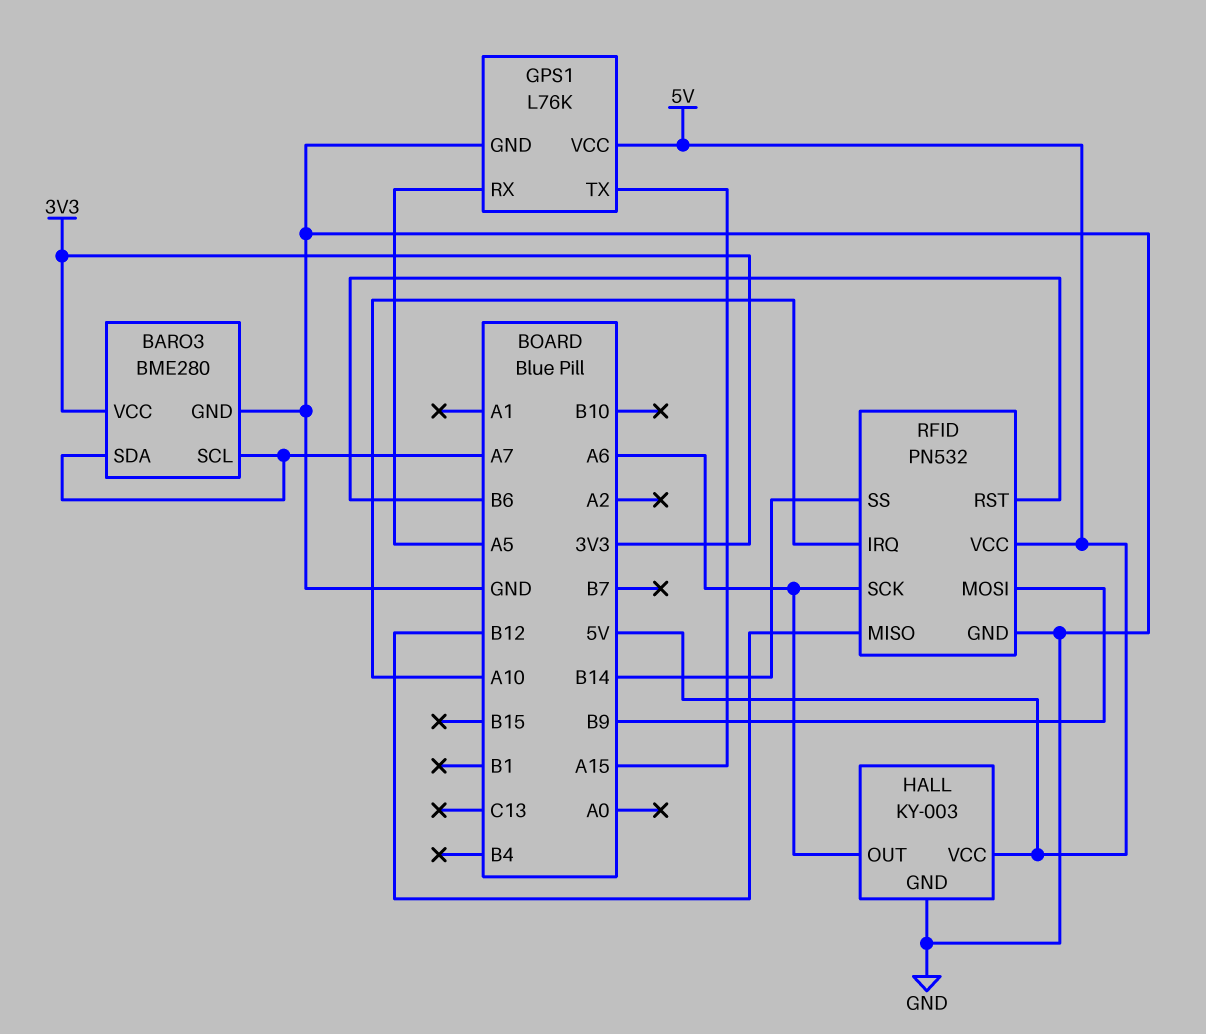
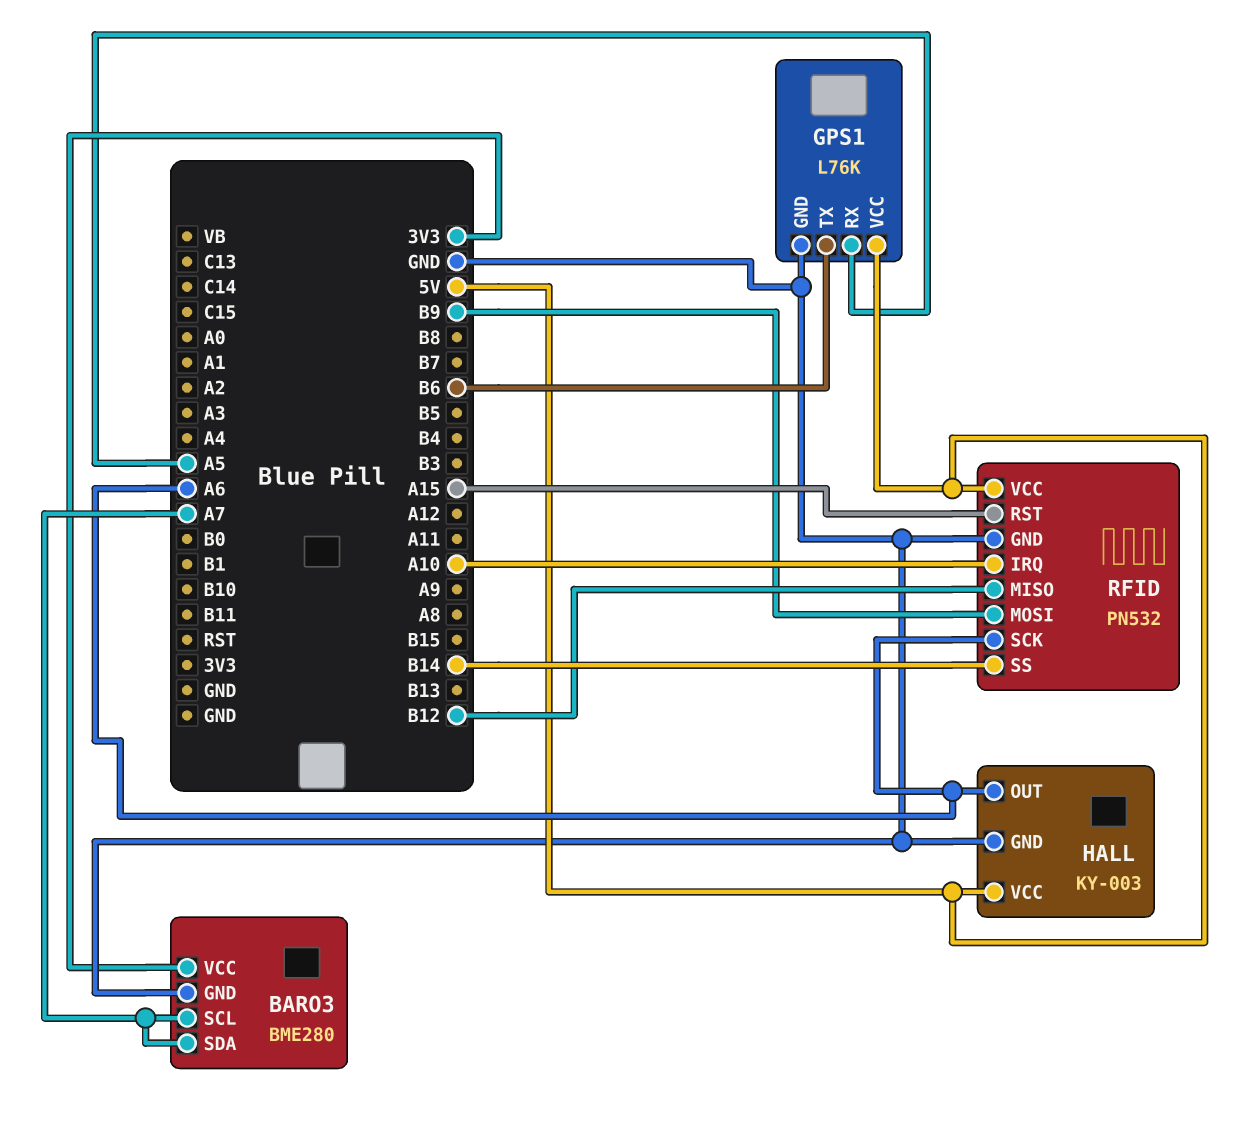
GPS1 pin TX: A15 -> B6
RFID pin RST: B6 -> A15

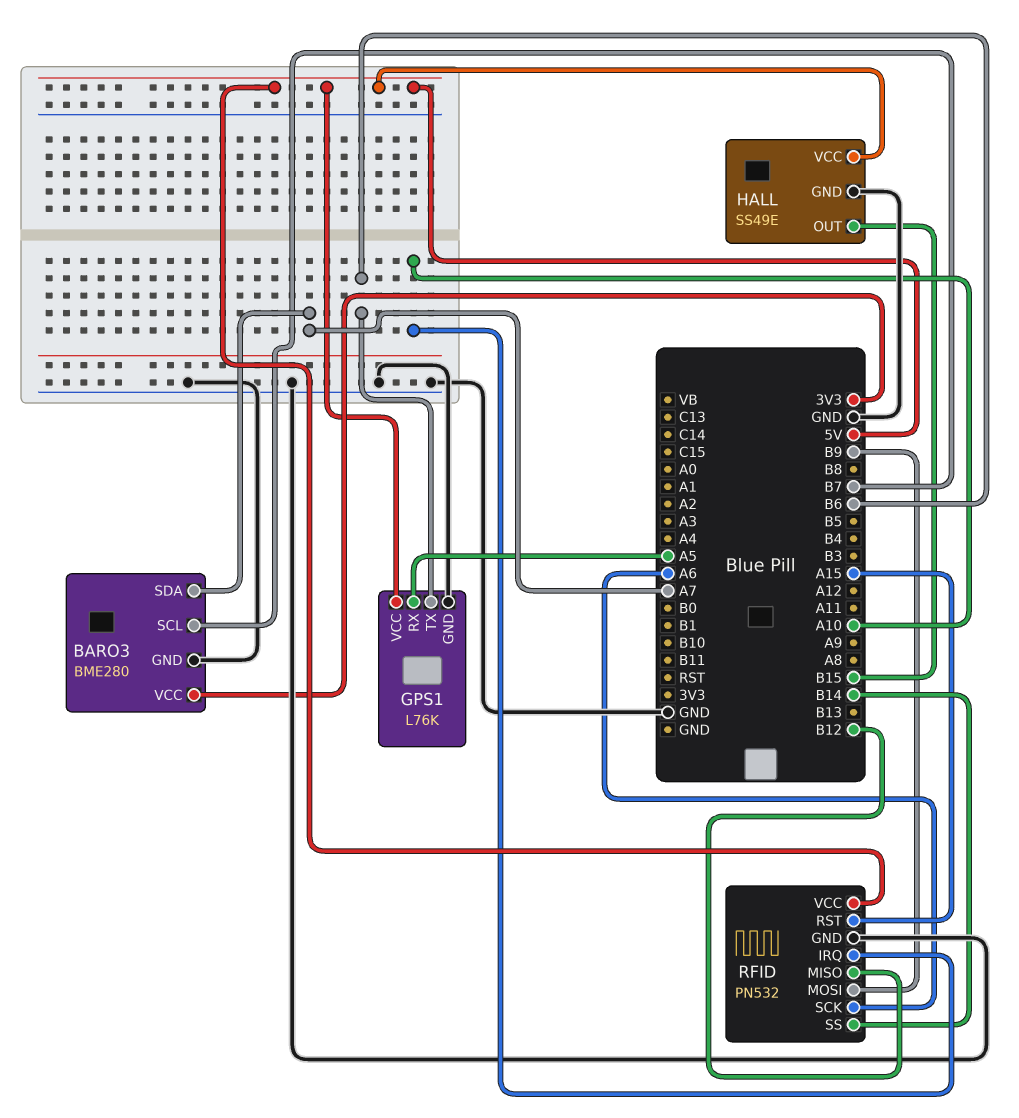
BARO3 pin SCL: A7 -> B7
HALL: KY-003 -> SS49E
HALL pin OUT: A6 -> B15

